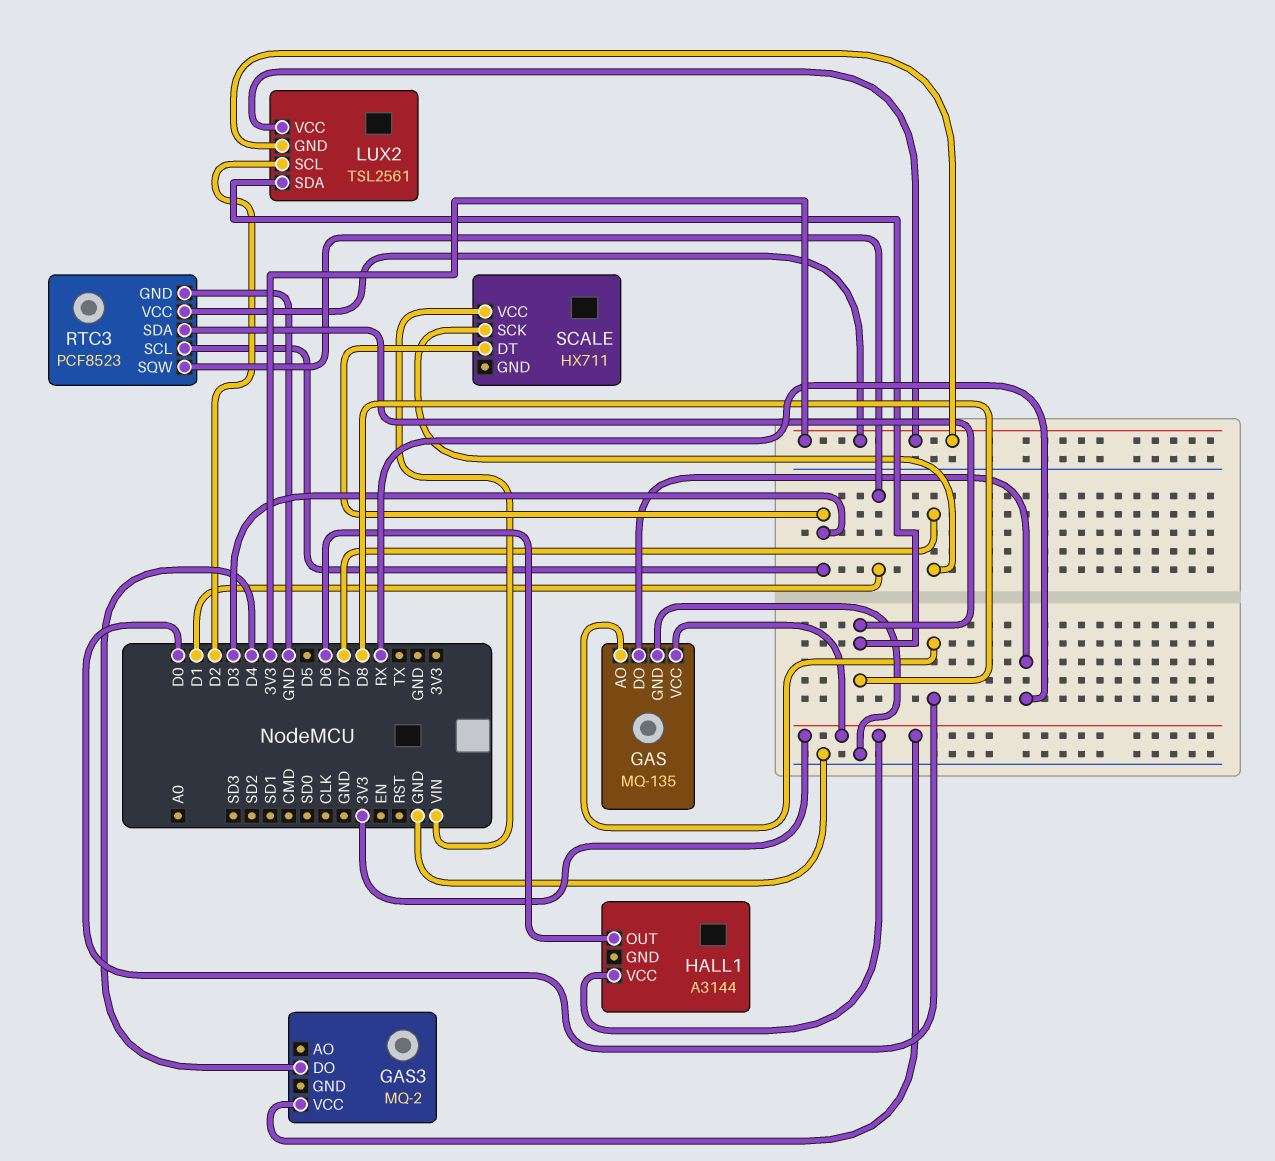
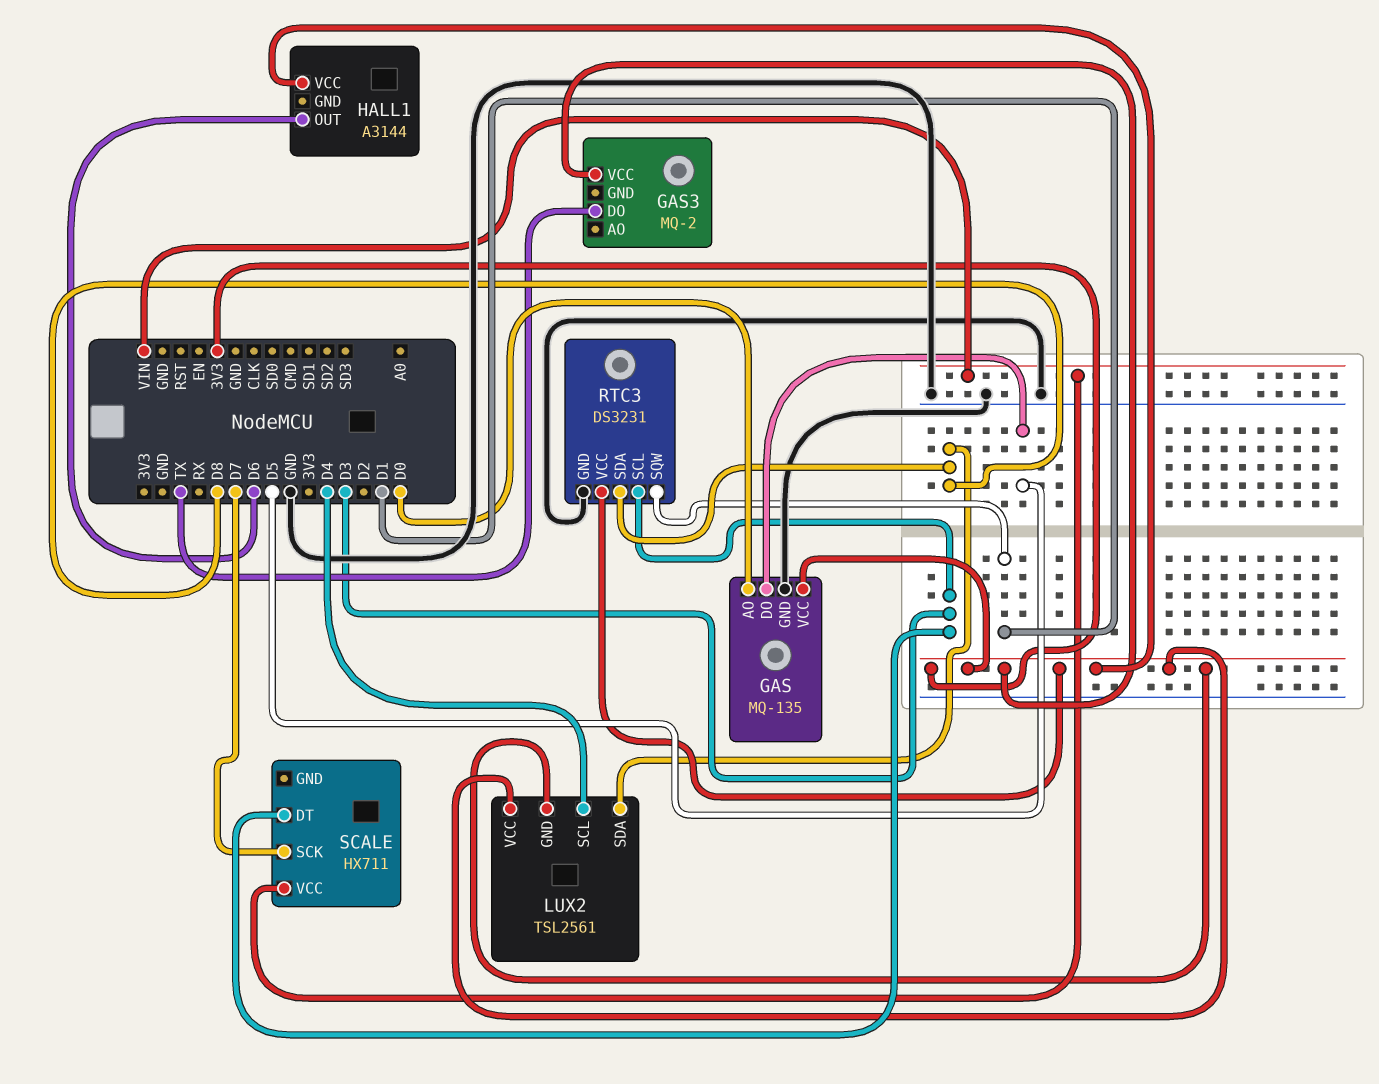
GAS pin DO: RX -> D5
GAS3 pin DO: D4 -> TX
LUX2 pin SCL: D2 -> D4
RTC3: PCF8523 -> DS3231

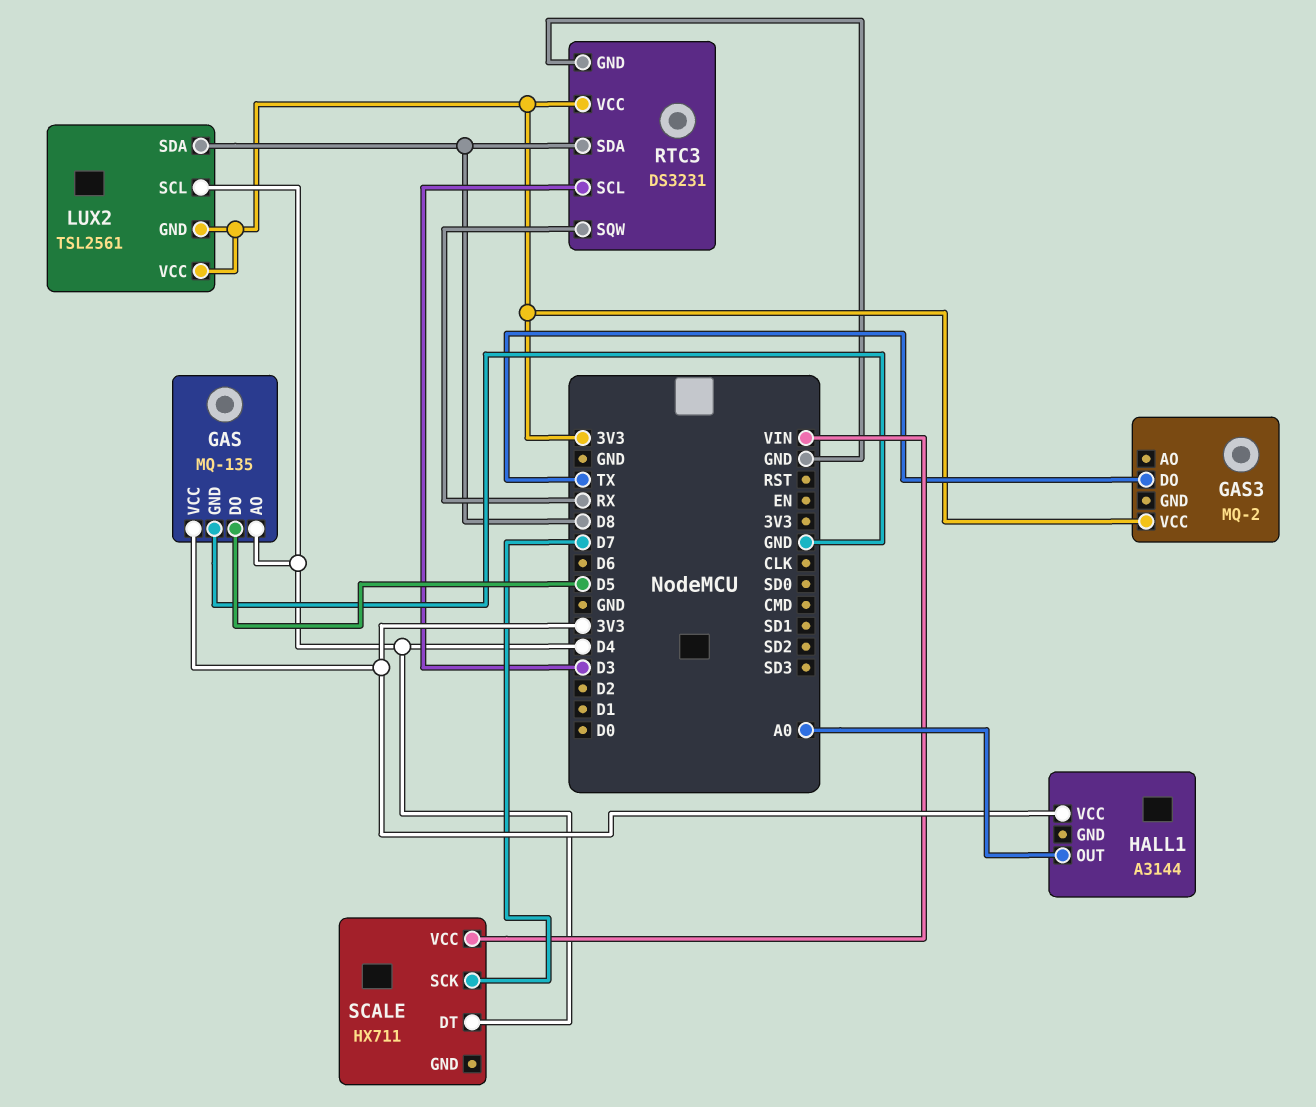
GAS pin AO: D0 -> D4
HALL1 pin OUT: D6 -> A0
RTC3 pin SQW: D1 -> RX
SCALE pin DT: D3 -> D4

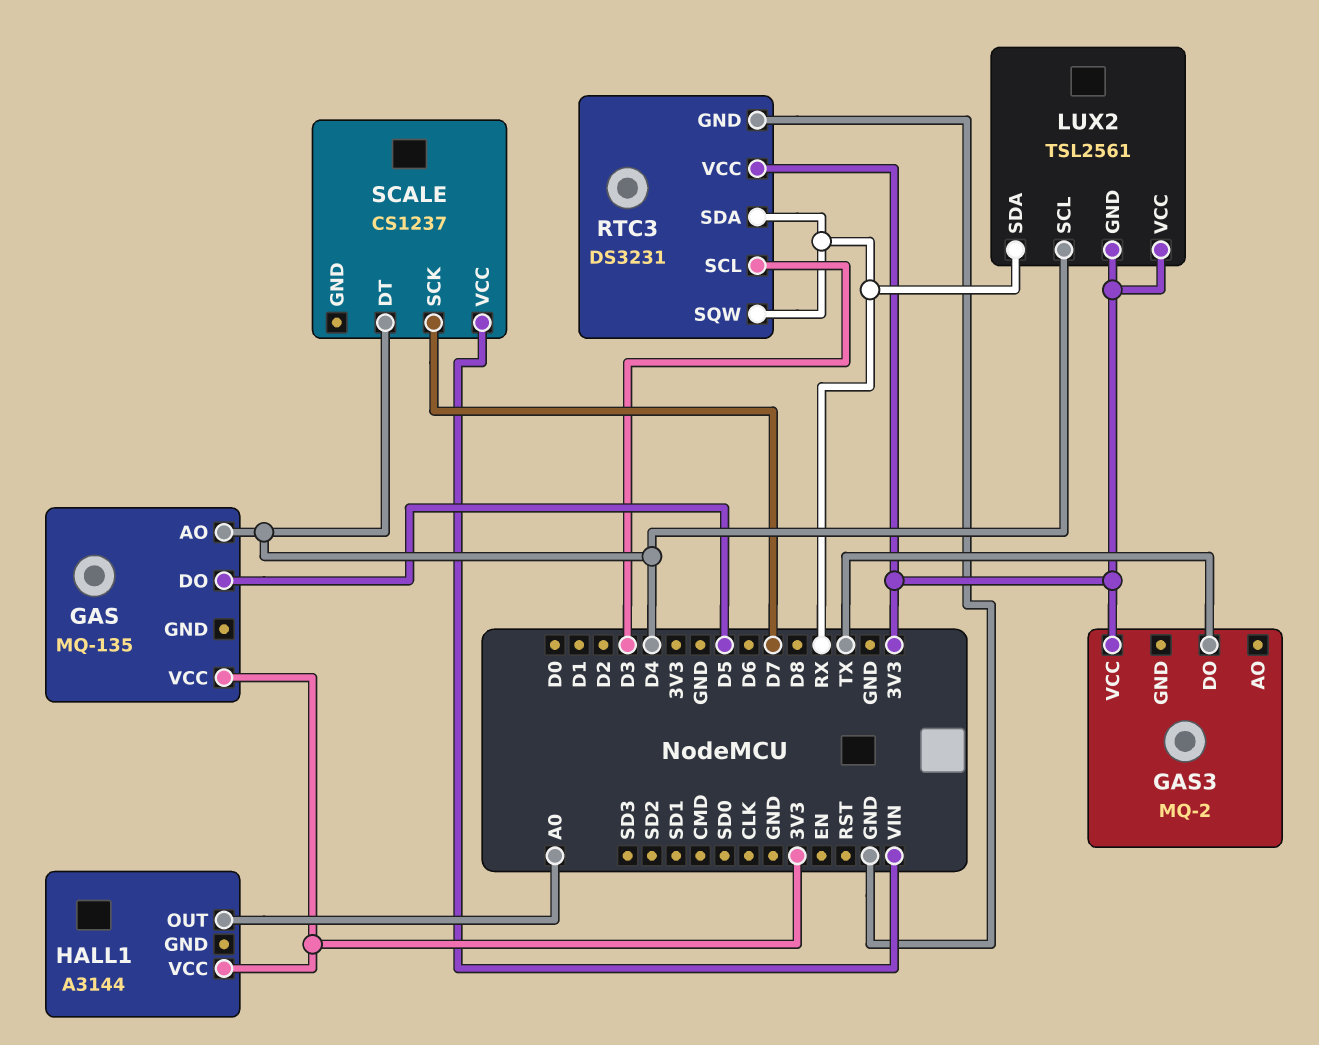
GAS pin GND: GND -> none
LUX2 pin SDA: D8 -> RX
RTC3 pin SDA: D8 -> RX
SCALE: HX711 -> CS1237

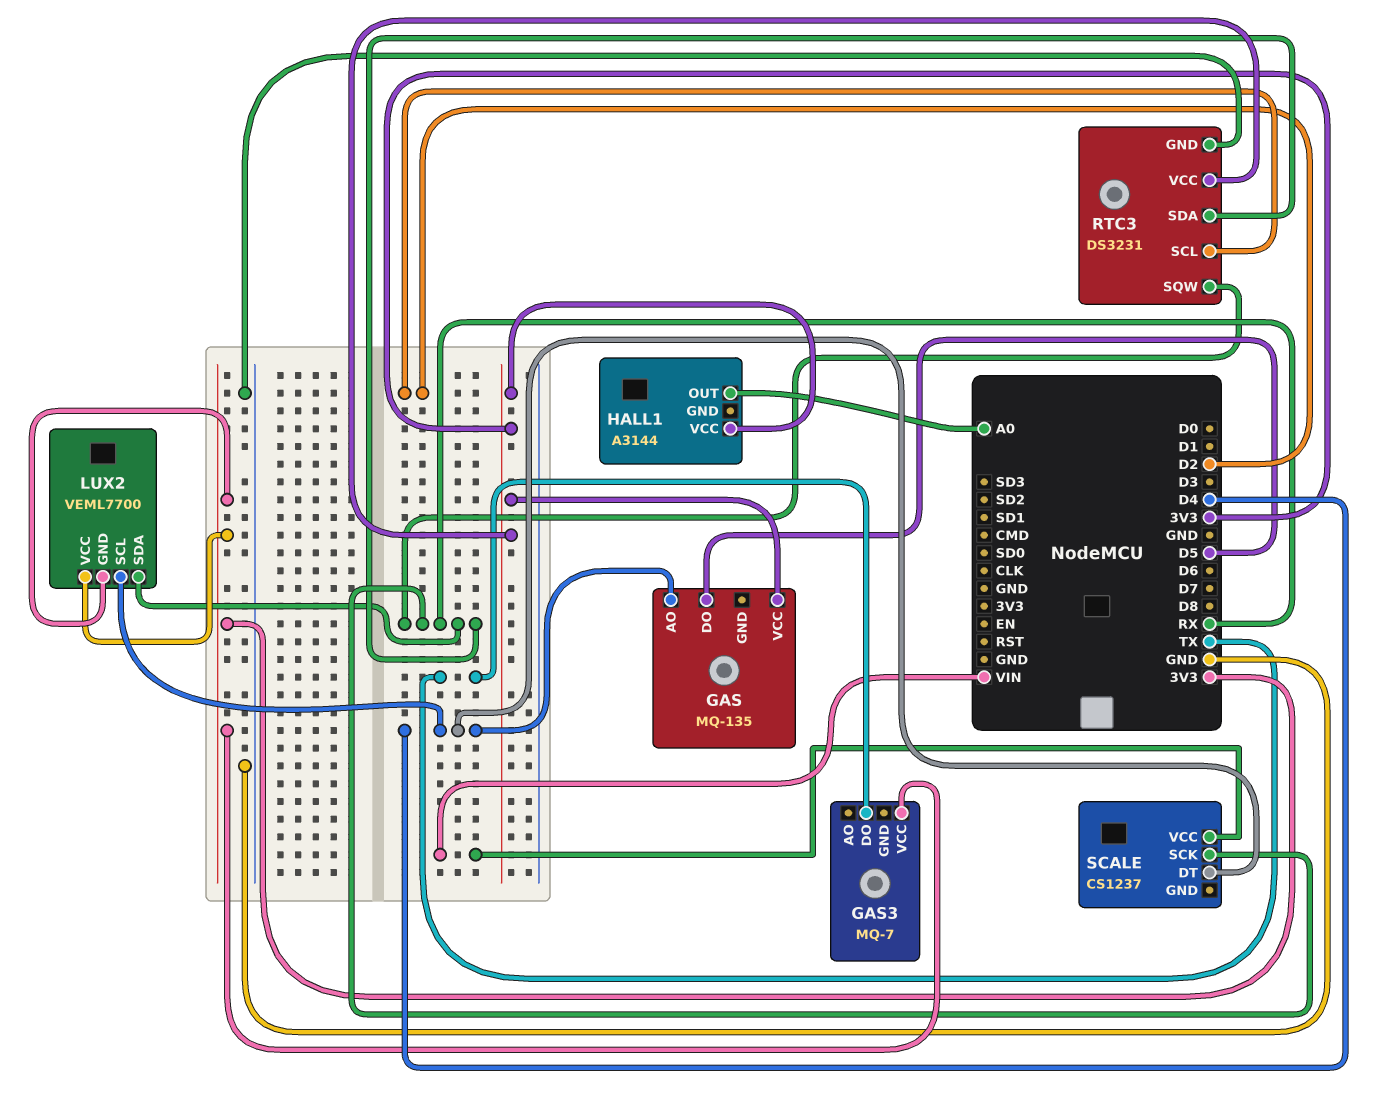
GAS3: MQ-2 -> MQ-7
LUX2: TSL2561 -> VEML7700
RTC3 pin SCL: D3 -> D2
SCALE pin SCK: D7 -> RX

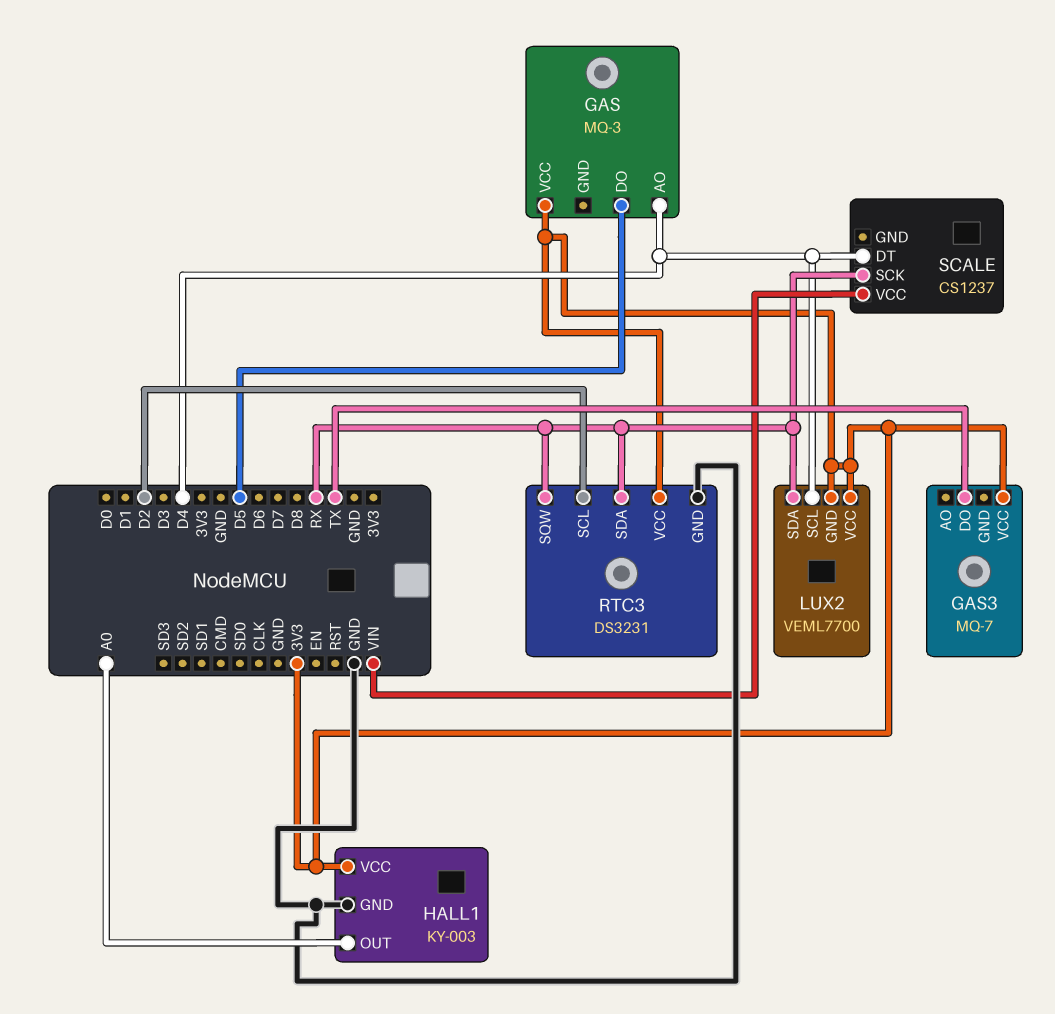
GAS: MQ-135 -> MQ-3
HALL1: A3144 -> KY-003
HALL1 pin GND: none -> GND

